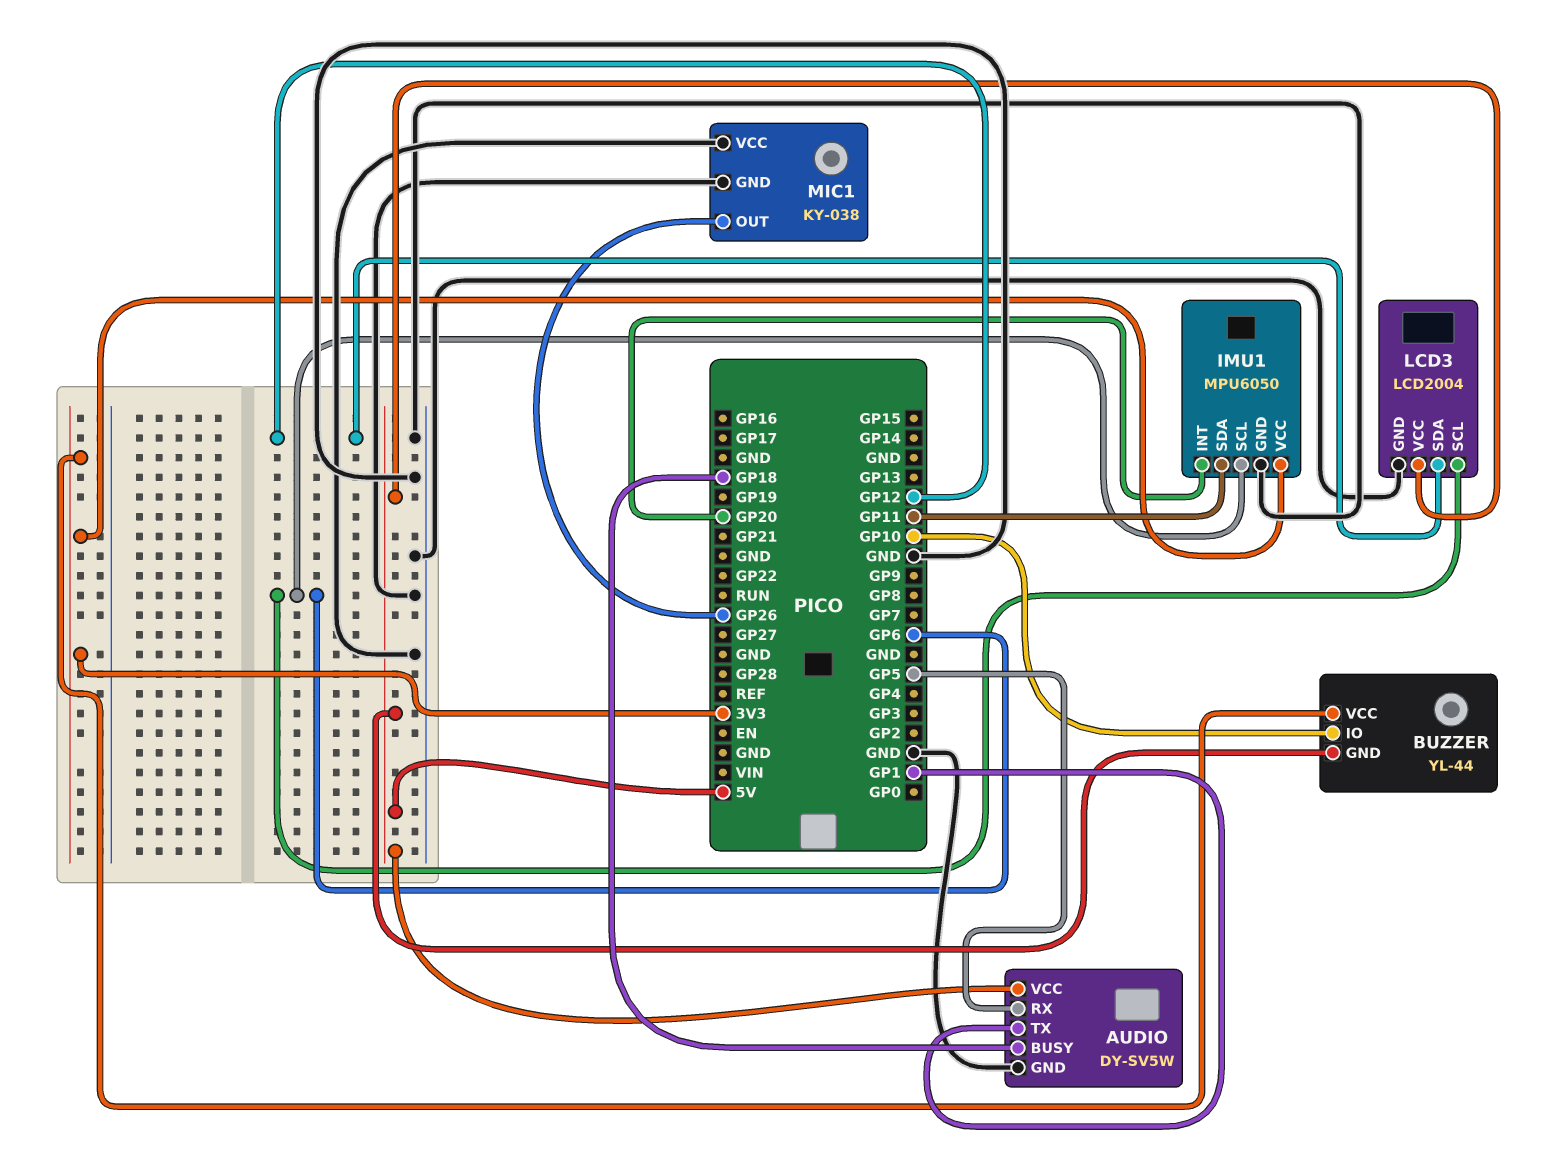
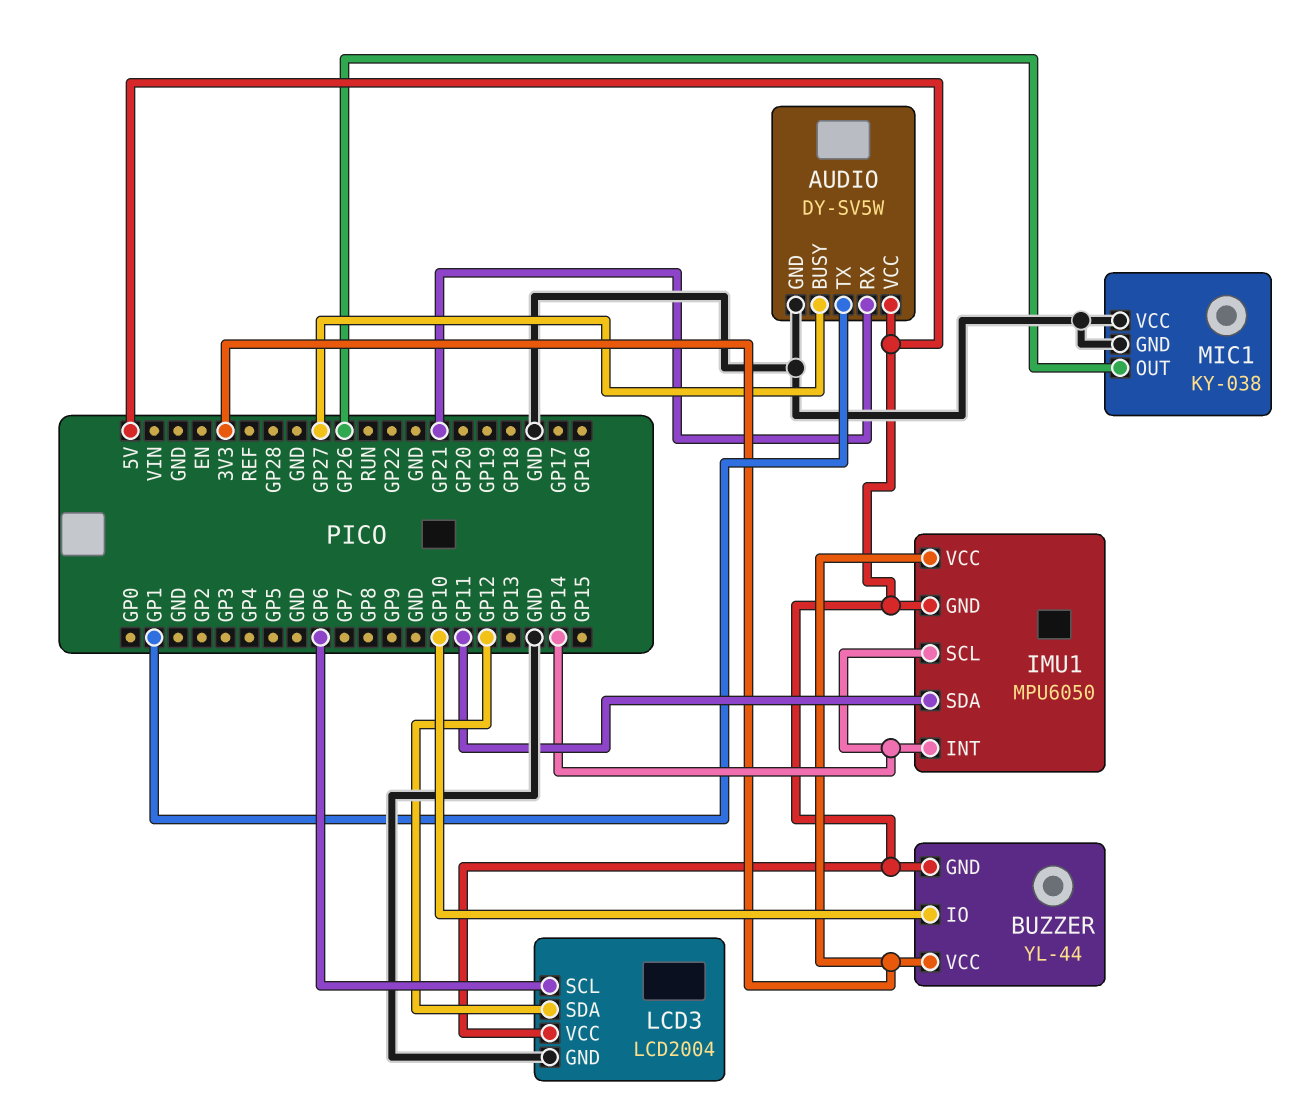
AUDIO pin BUSY: GP18 -> GP27
AUDIO pin RX: GP5 -> GP21
IMU1 pin GND: GND -> 5V
IMU1 pin INT: GP20 -> GP14
IMU1 pin SCL: GP6 -> GP14

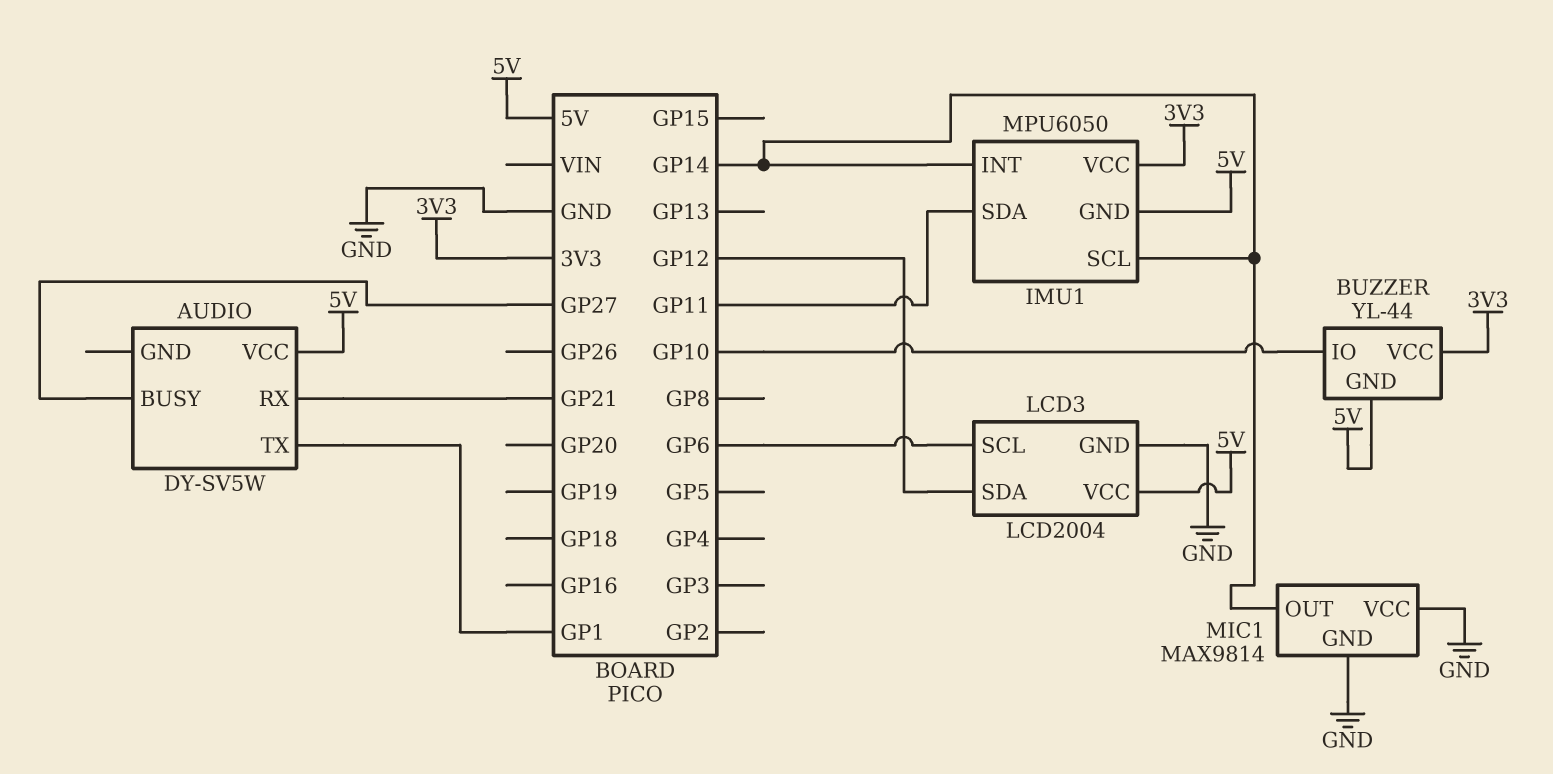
AUDIO pin GND: GND -> none
MIC1: KY-038 -> MAX9814
MIC1 pin OUT: GP26 -> GP14

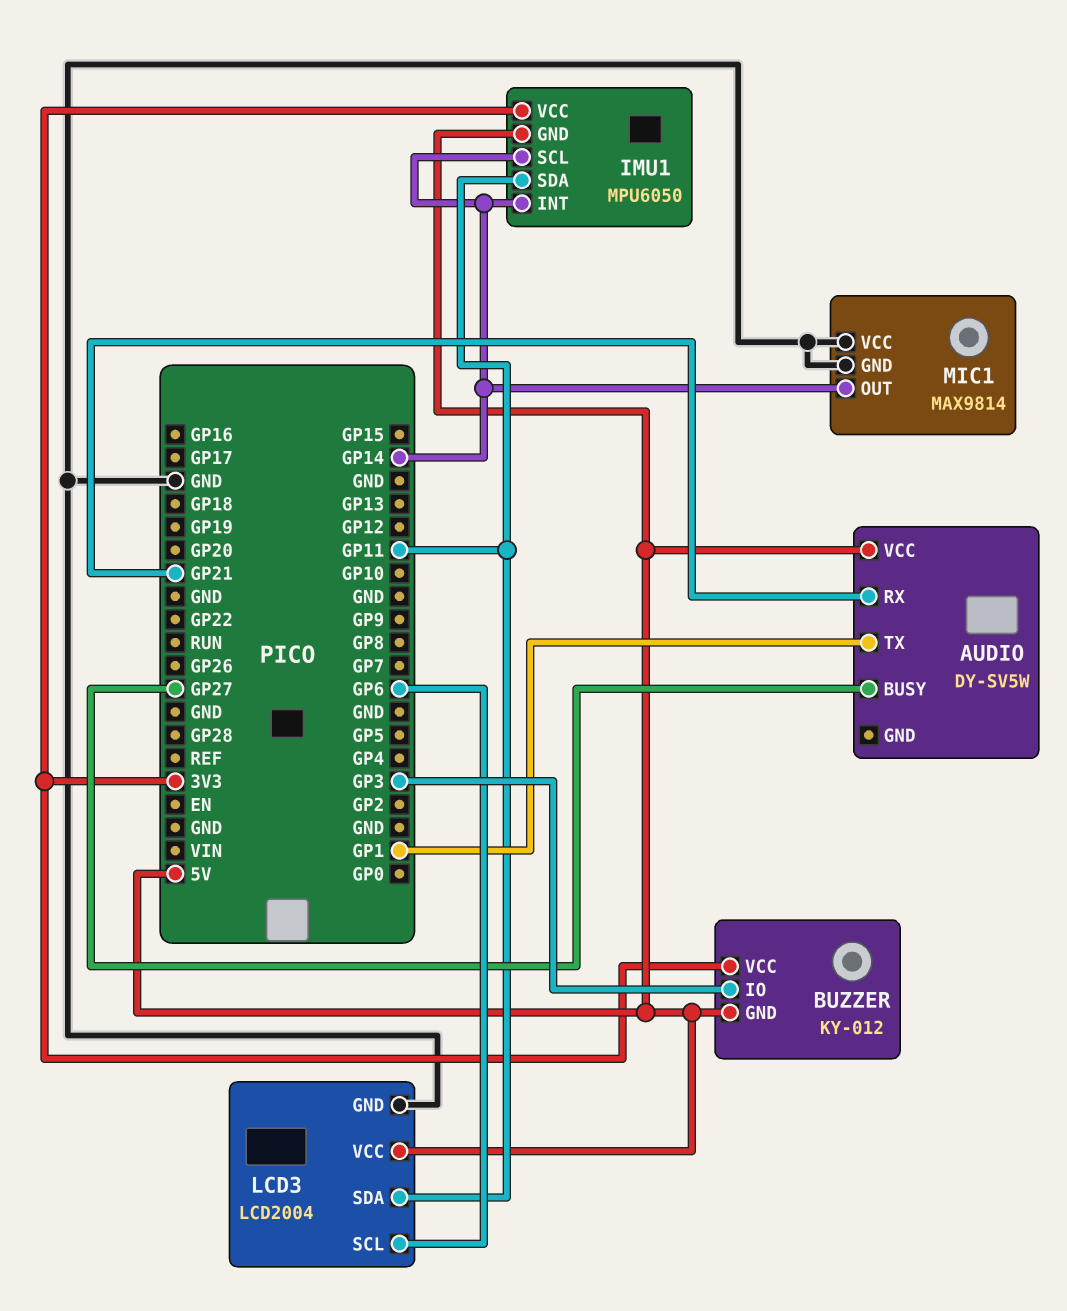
BUZZER: YL-44 -> KY-012
BUZZER pin IO: GP10 -> GP3
LCD3 pin SDA: GP12 -> GP11

